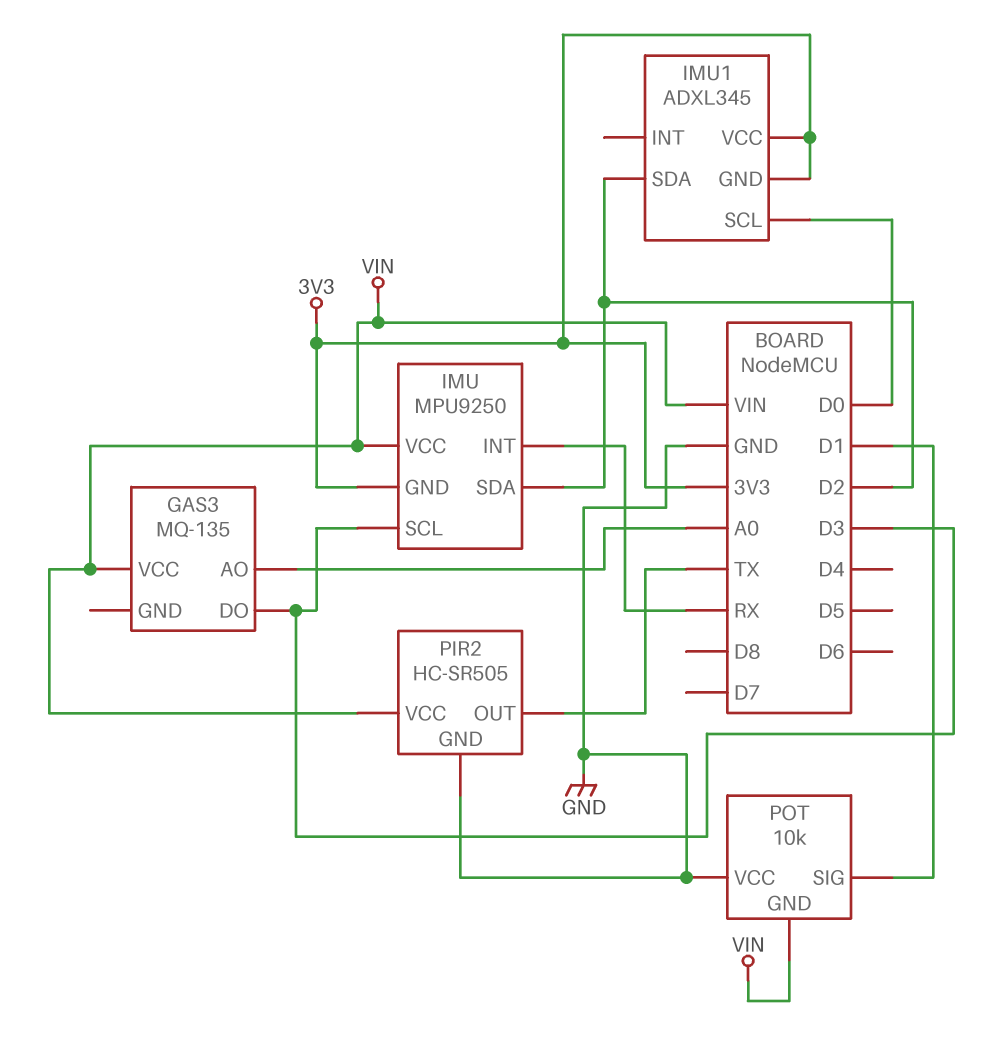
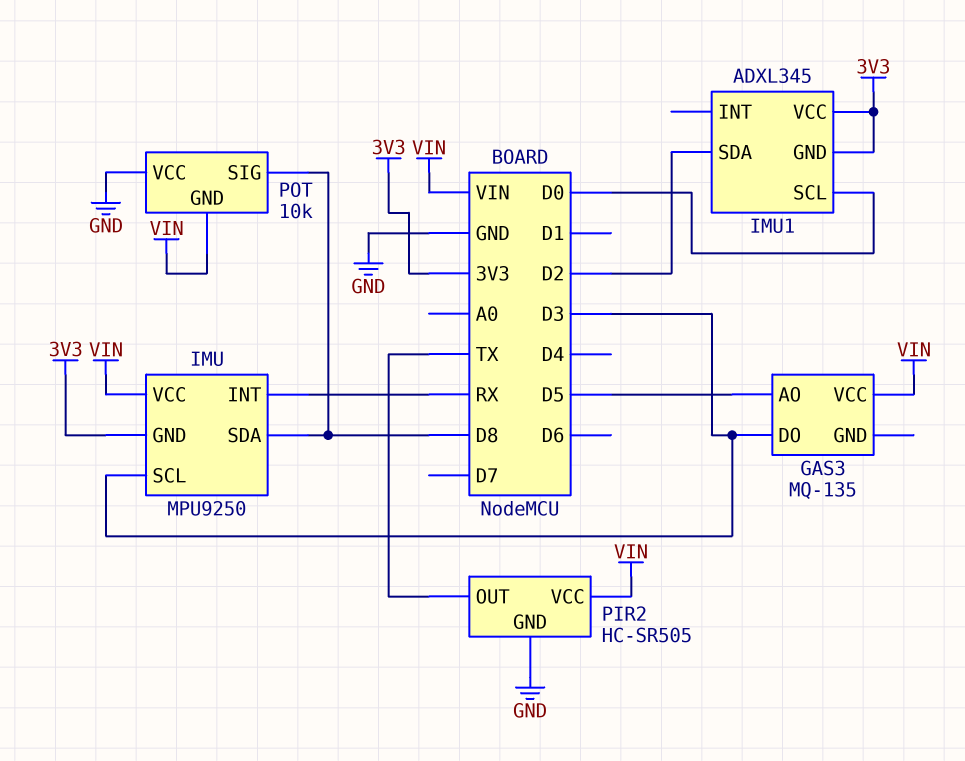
GAS3 pin AO: A0 -> D5
IMU pin SDA: D2 -> D8
POT pin SIG: D1 -> D8

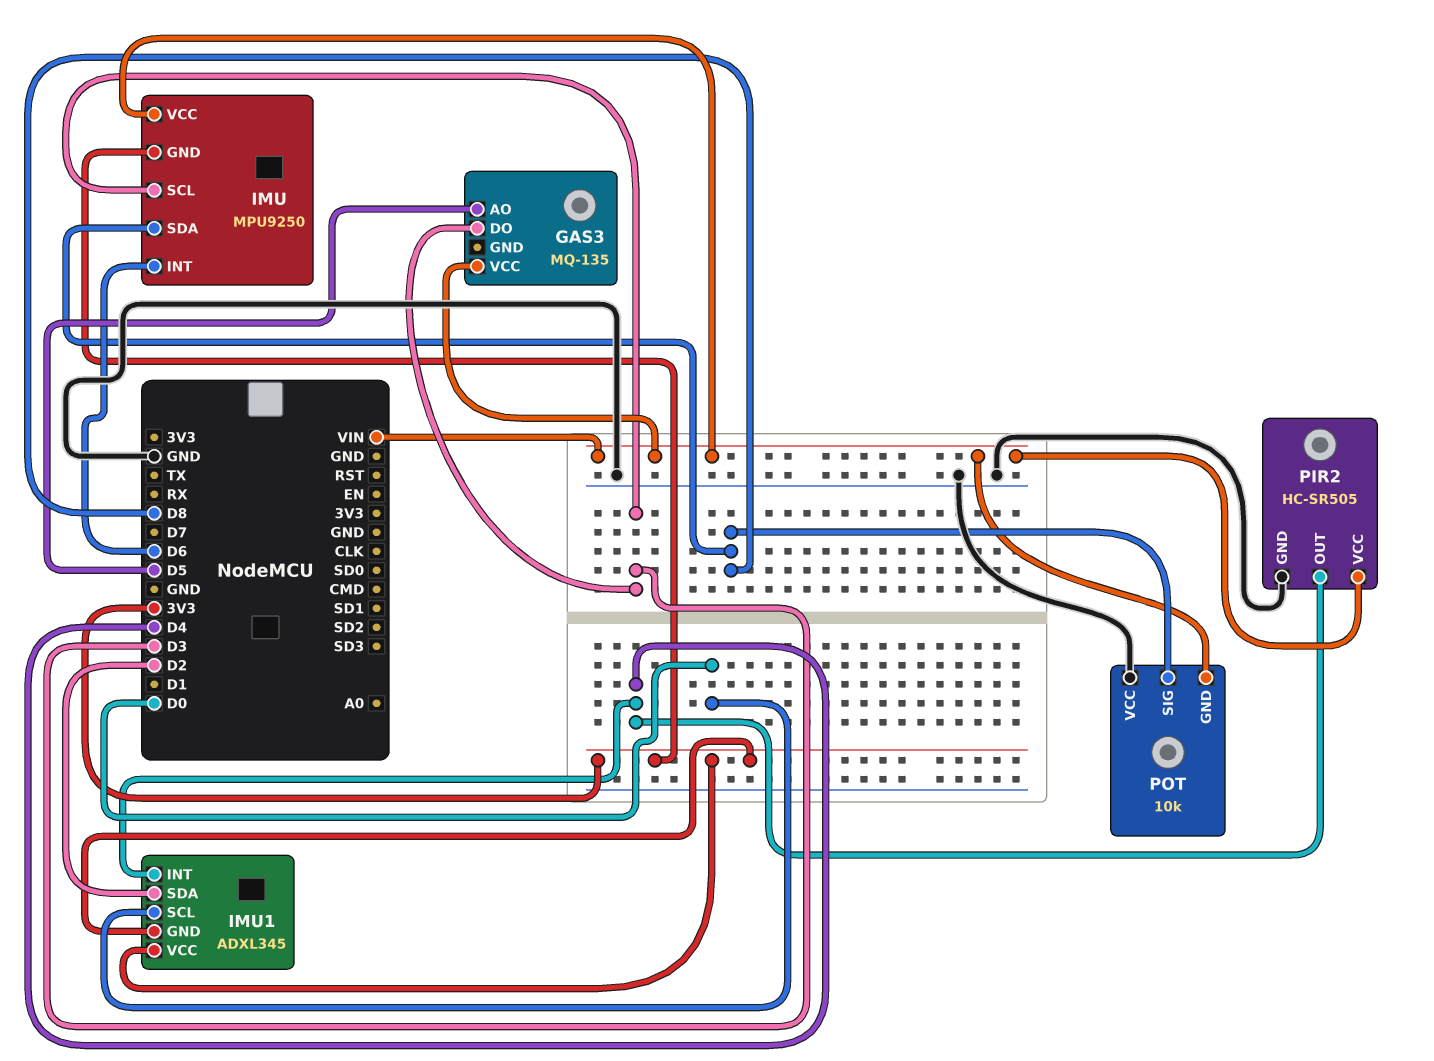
IMU pin INT: RX -> D6
IMU1 pin INT: none -> D4
PIR2 pin OUT: TX -> D4

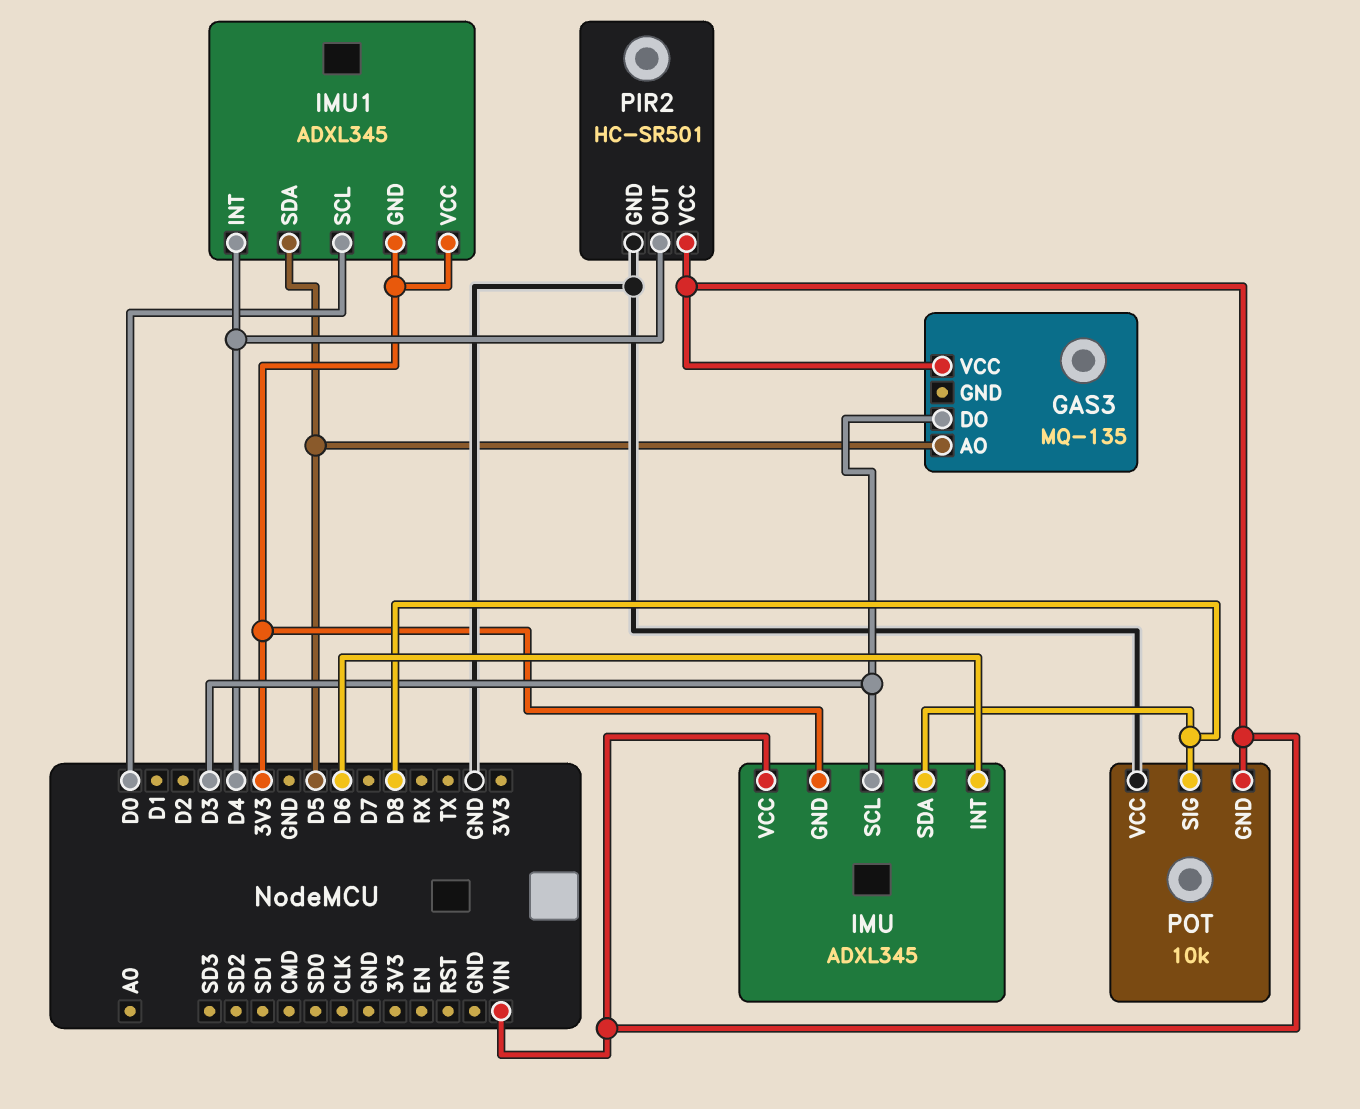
IMU: MPU9250 -> ADXL345
IMU1 pin SDA: D2 -> D5
PIR2: HC-SR505 -> HC-SR501

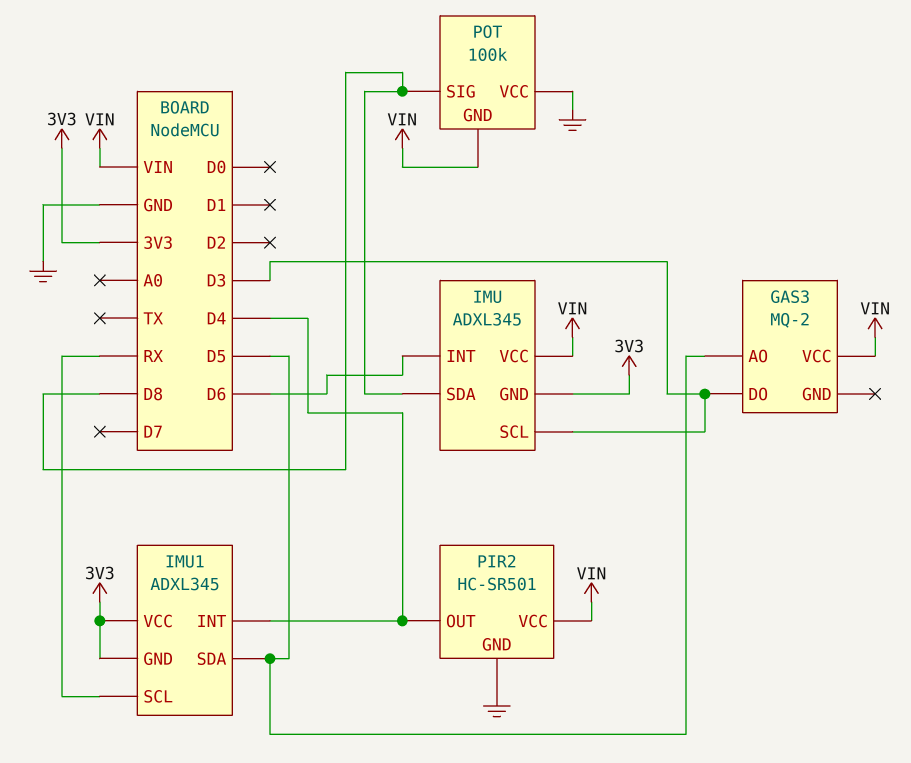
GAS3: MQ-135 -> MQ-2
IMU1 pin SCL: D0 -> RX
POT: 10k -> 100k

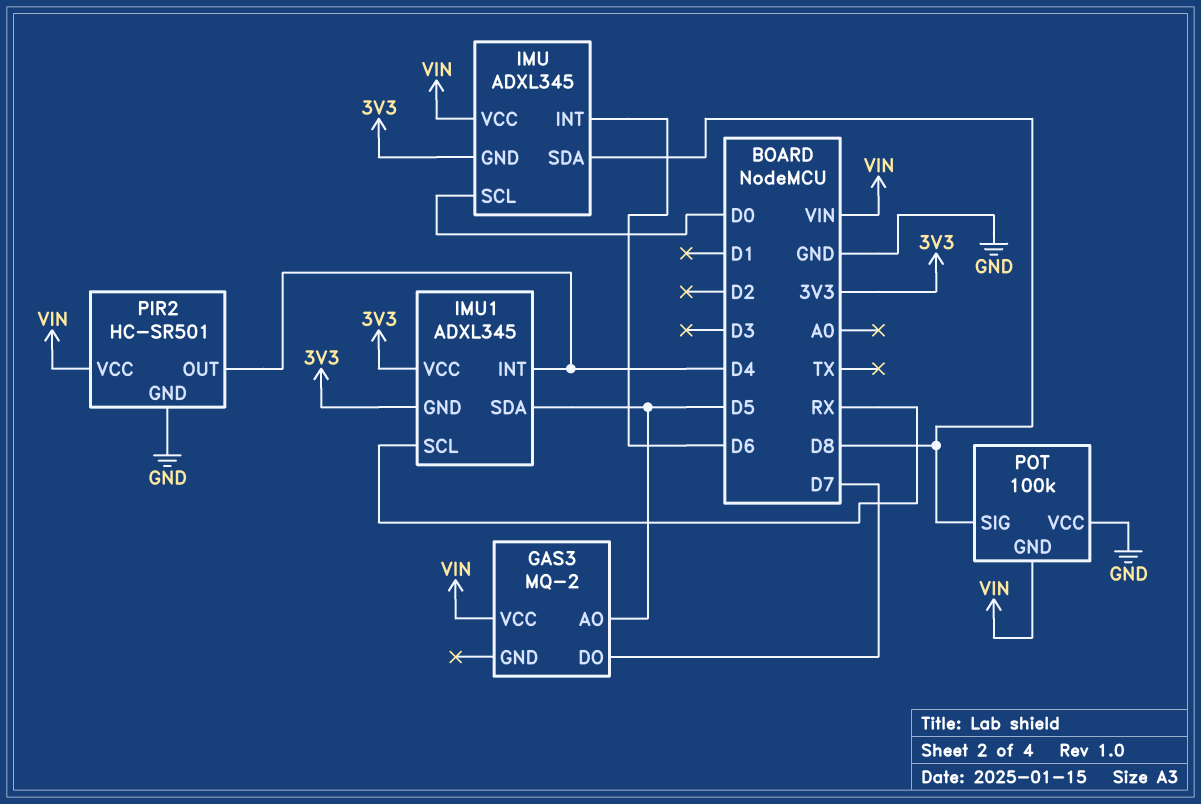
GAS3 pin DO: D3 -> D7
IMU pin SCL: D3 -> D0

